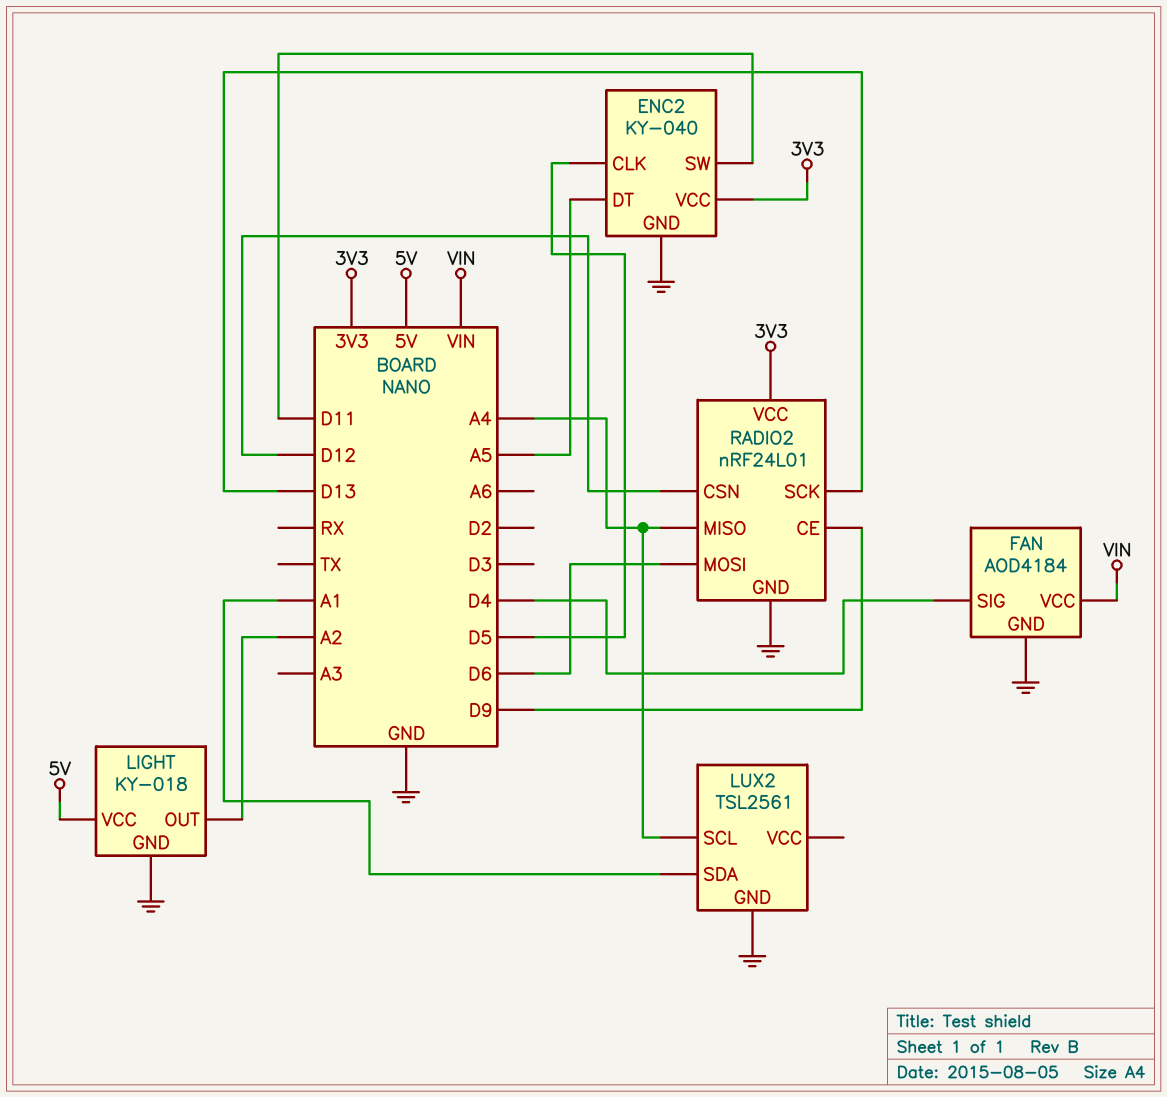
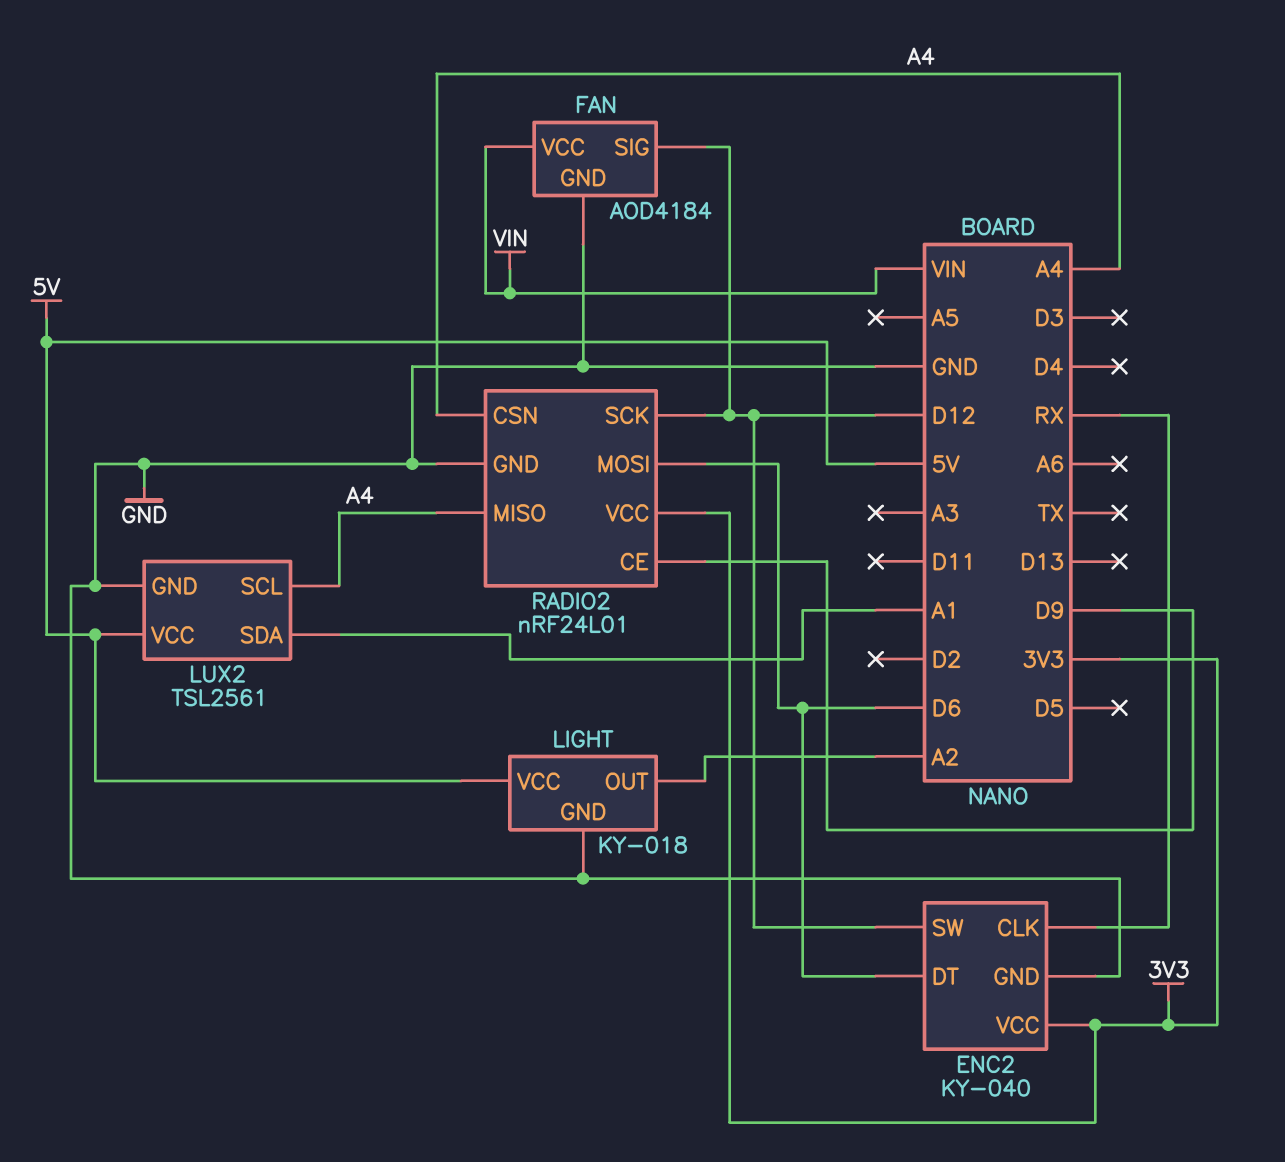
ENC2 pin CLK: D5 -> RX
ENC2 pin DT: A5 -> D6
ENC2 pin SW: D11 -> D12
FAN pin SIG: D4 -> D12
LUX2 pin VCC: none -> 5V
RADIO2 pin CSN: D12 -> A4
RADIO2 pin SCK: D13 -> D12

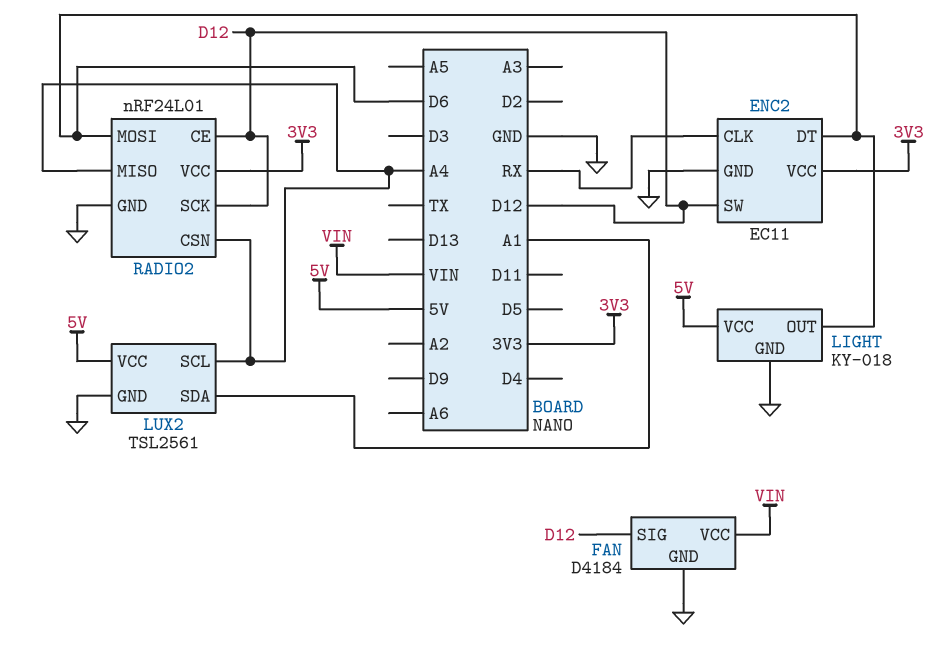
ENC2: KY-040 -> EC11
FAN: AOD4184 -> D4184
LIGHT pin OUT: A2 -> D6
RADIO2 pin CE: D9 -> D12

